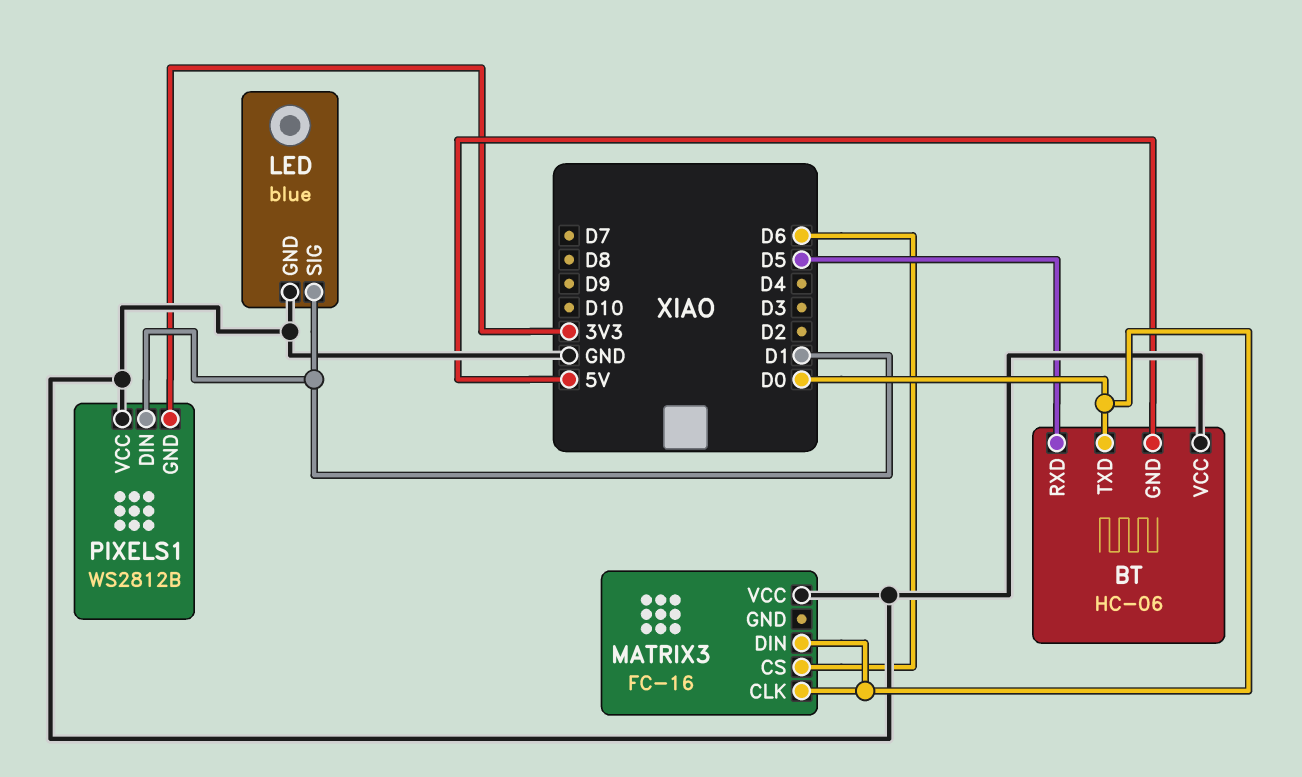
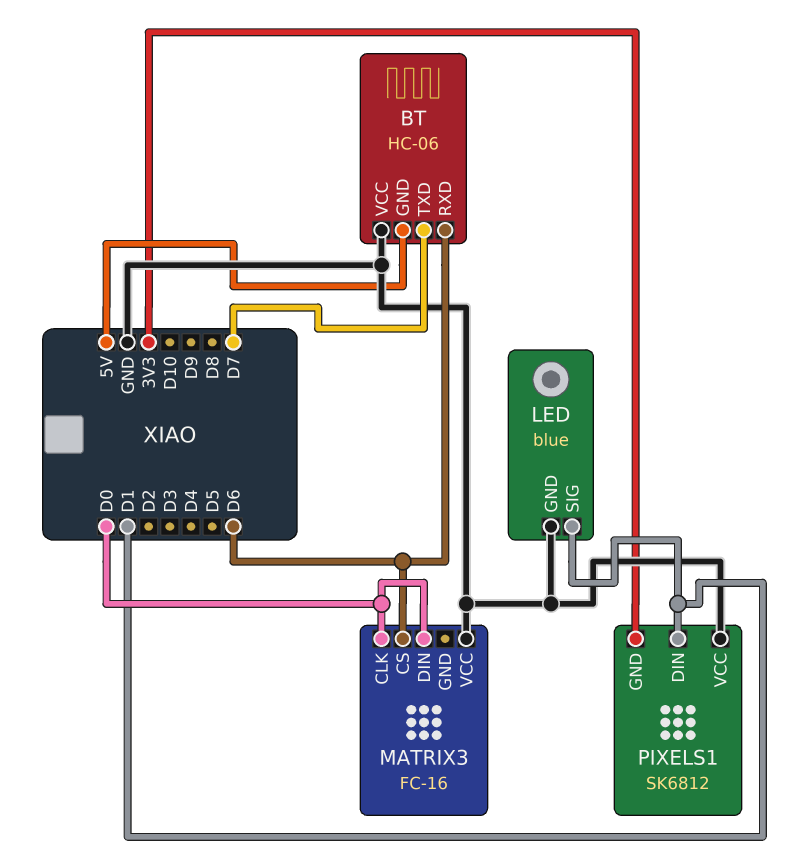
BT pin RXD: D5 -> D6
BT pin TXD: D0 -> D7
PIXELS1: WS2812B -> SK6812

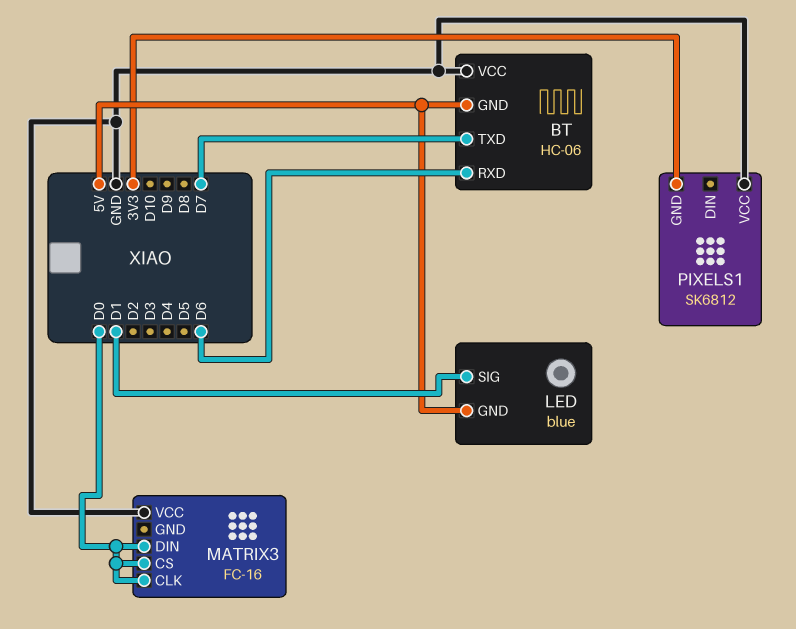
LED pin GND: GND -> 5V
MATRIX3 pin CS: D6 -> D0
PIXELS1 pin DIN: D1 -> none

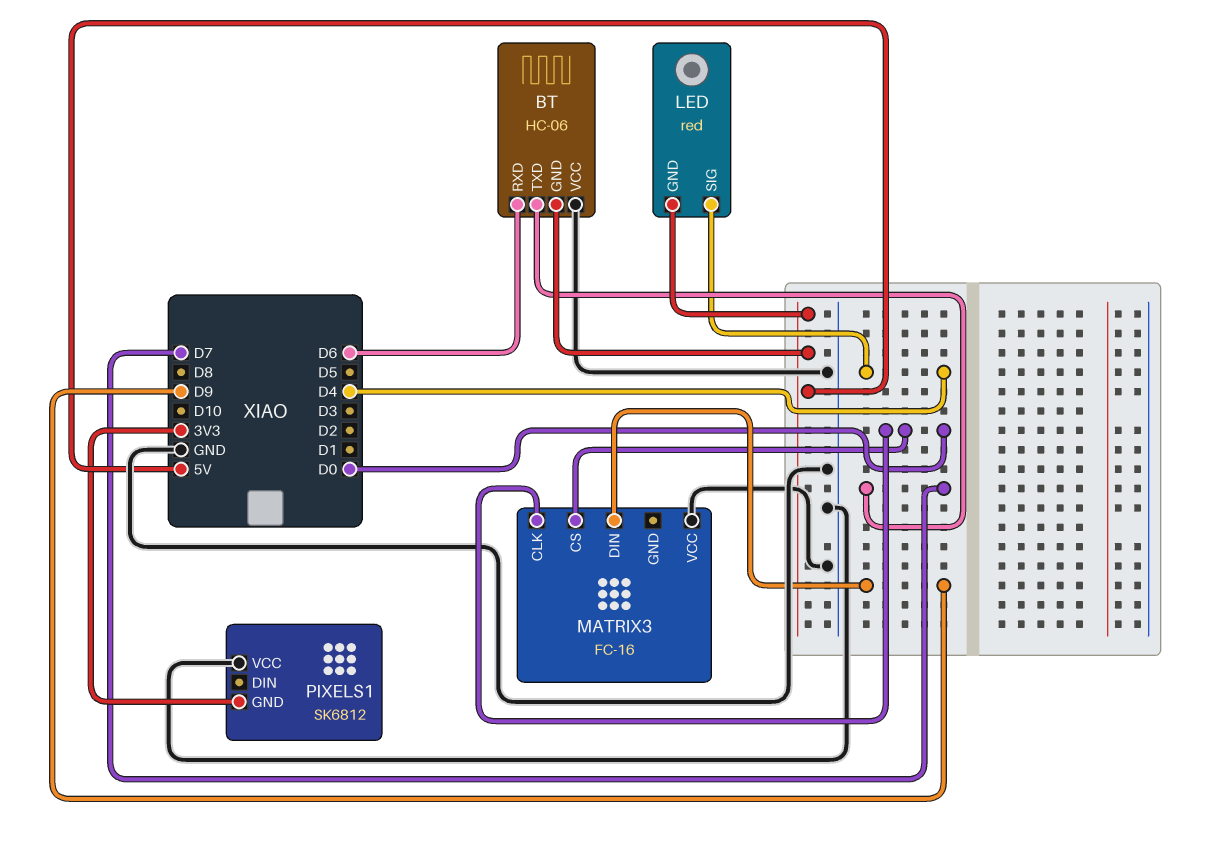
LED: blue -> red
LED pin SIG: D1 -> D4
MATRIX3 pin DIN: D0 -> D9

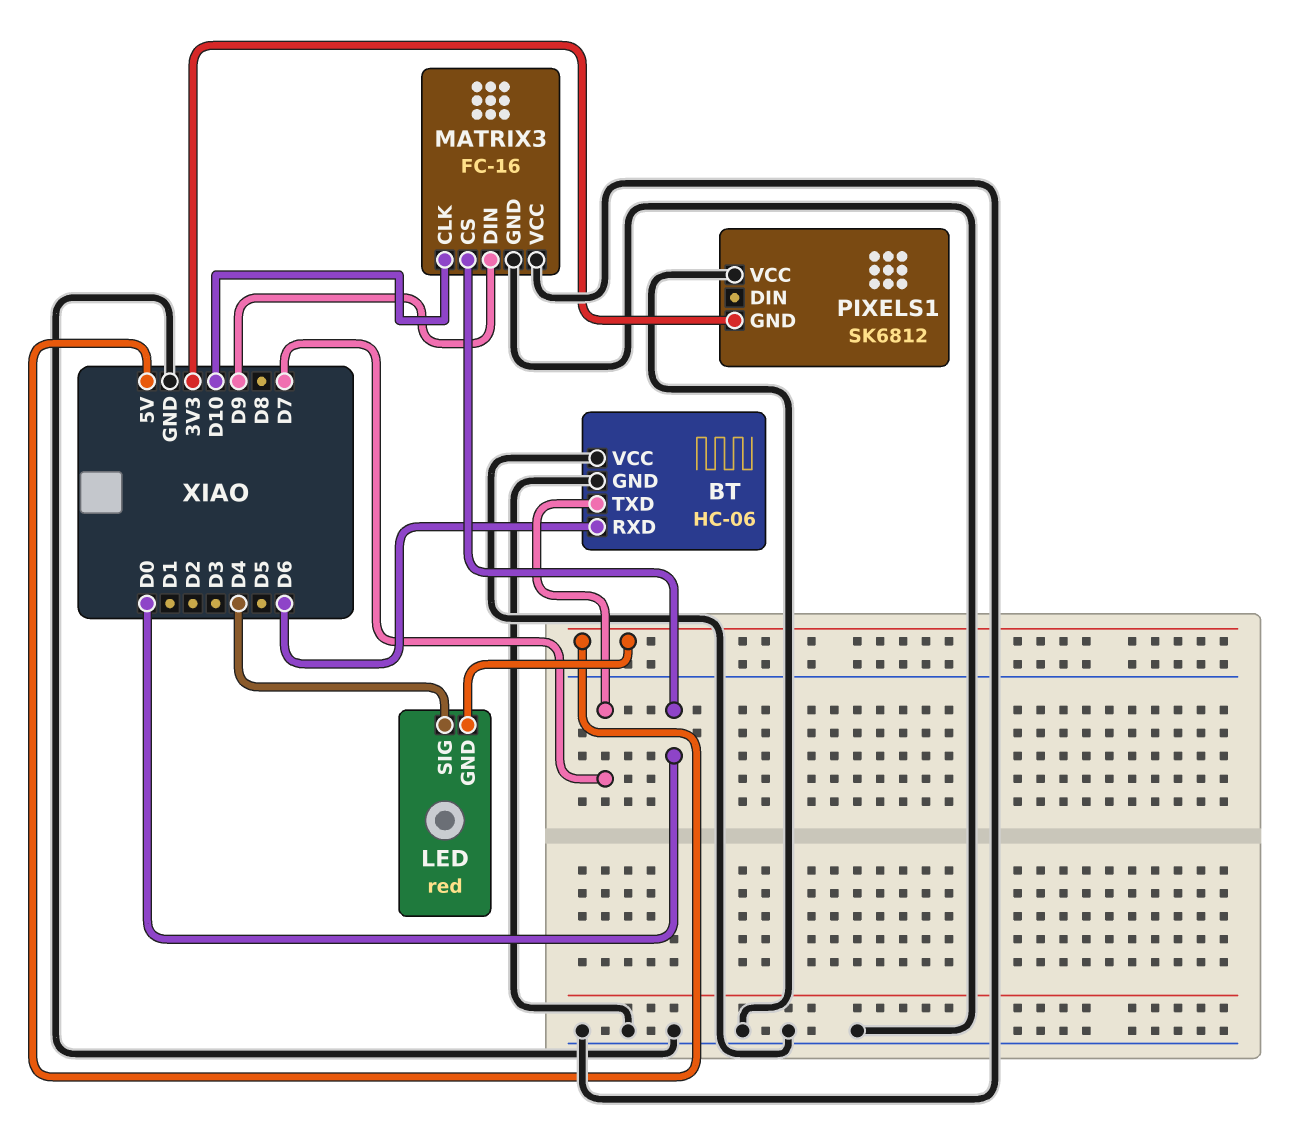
BT pin GND: 5V -> GND
MATRIX3 pin CLK: D0 -> D10
MATRIX3 pin GND: none -> GND

